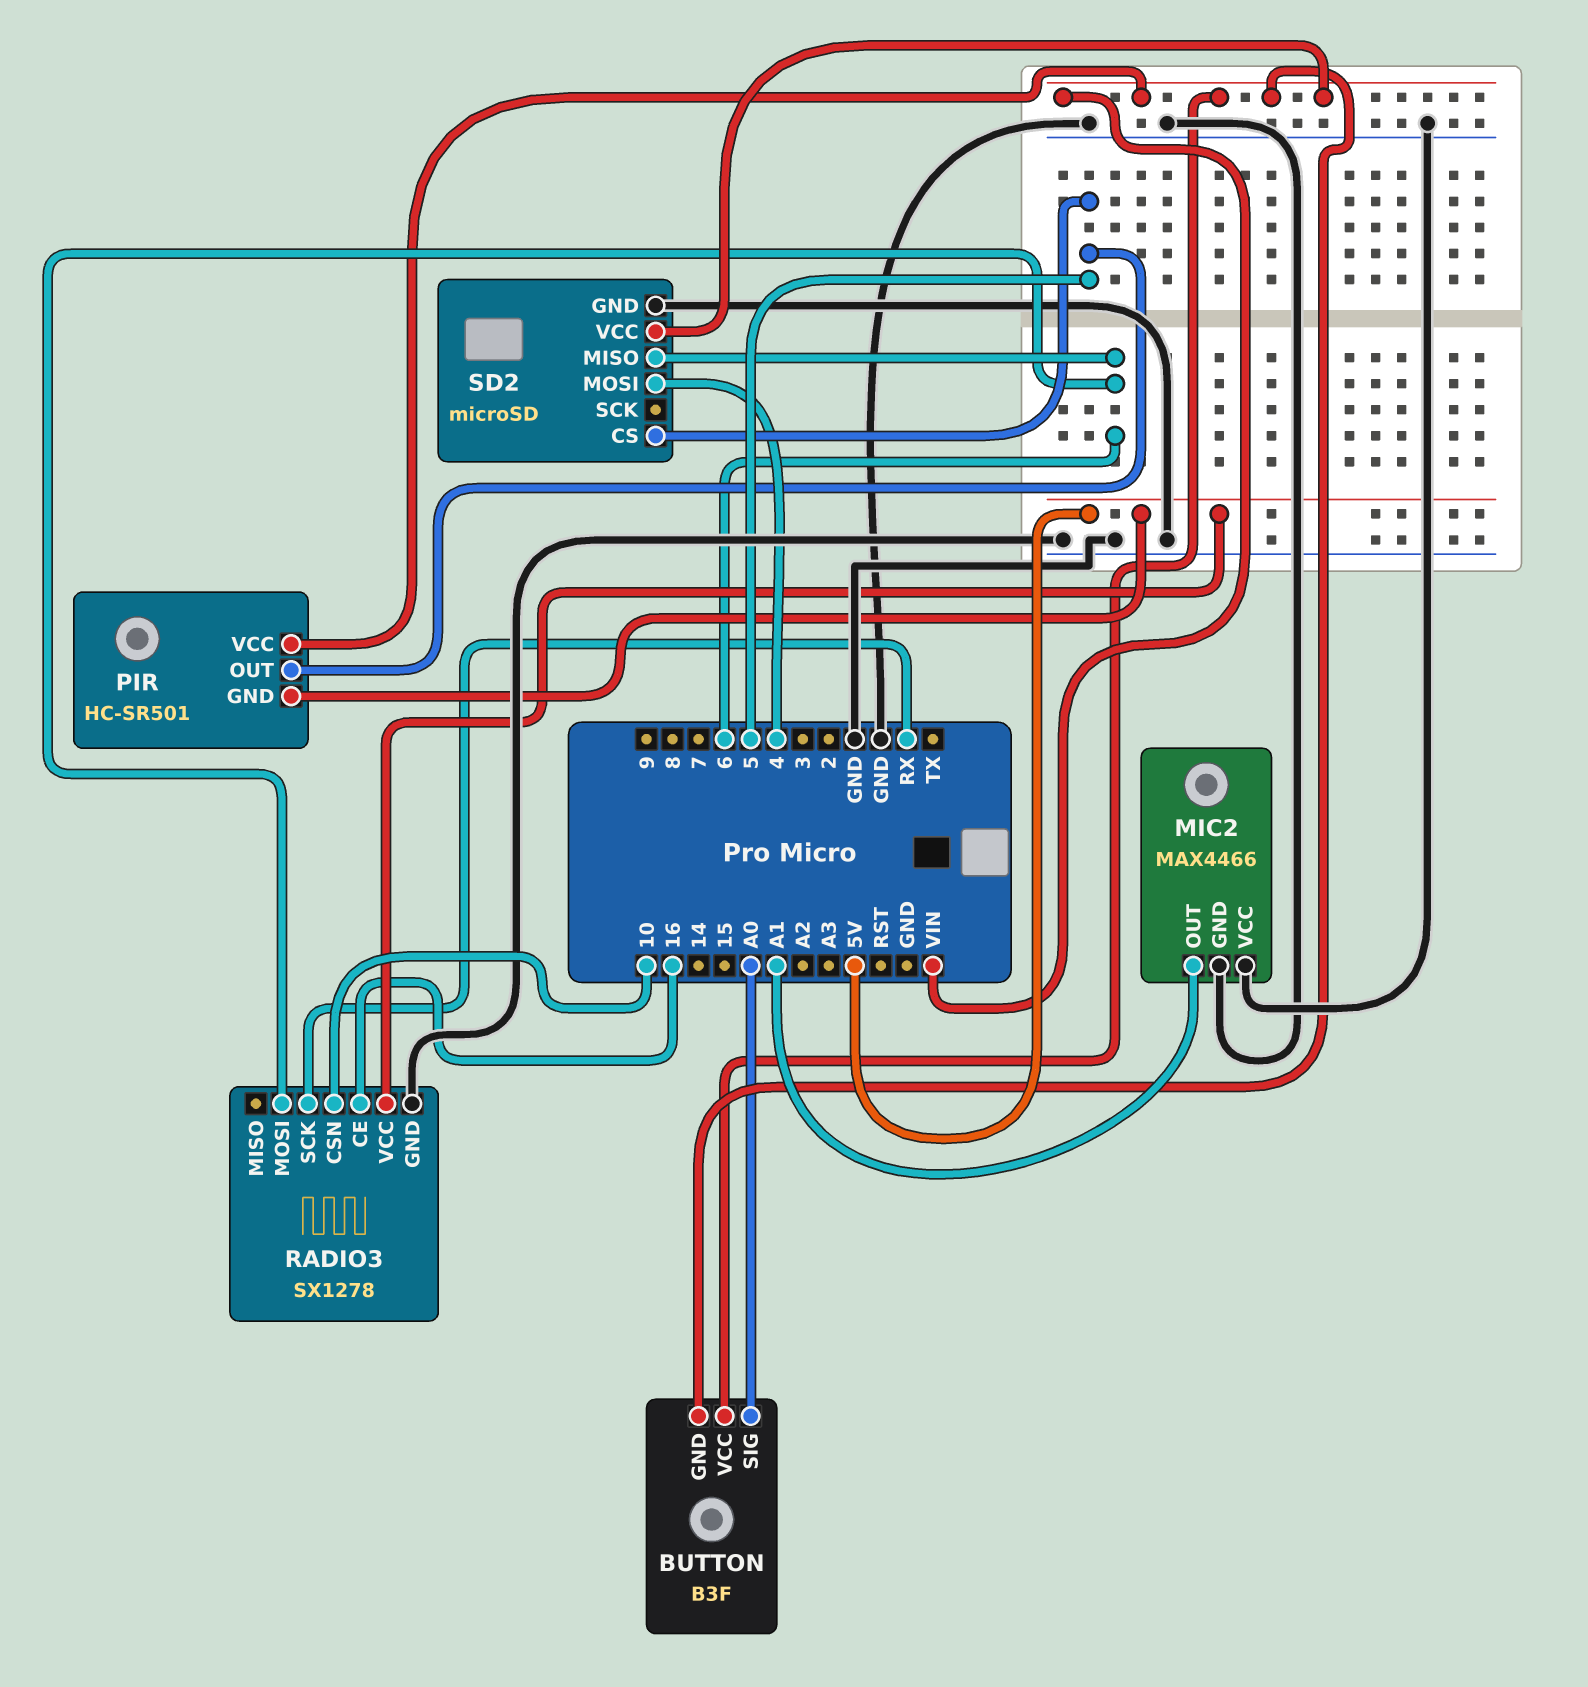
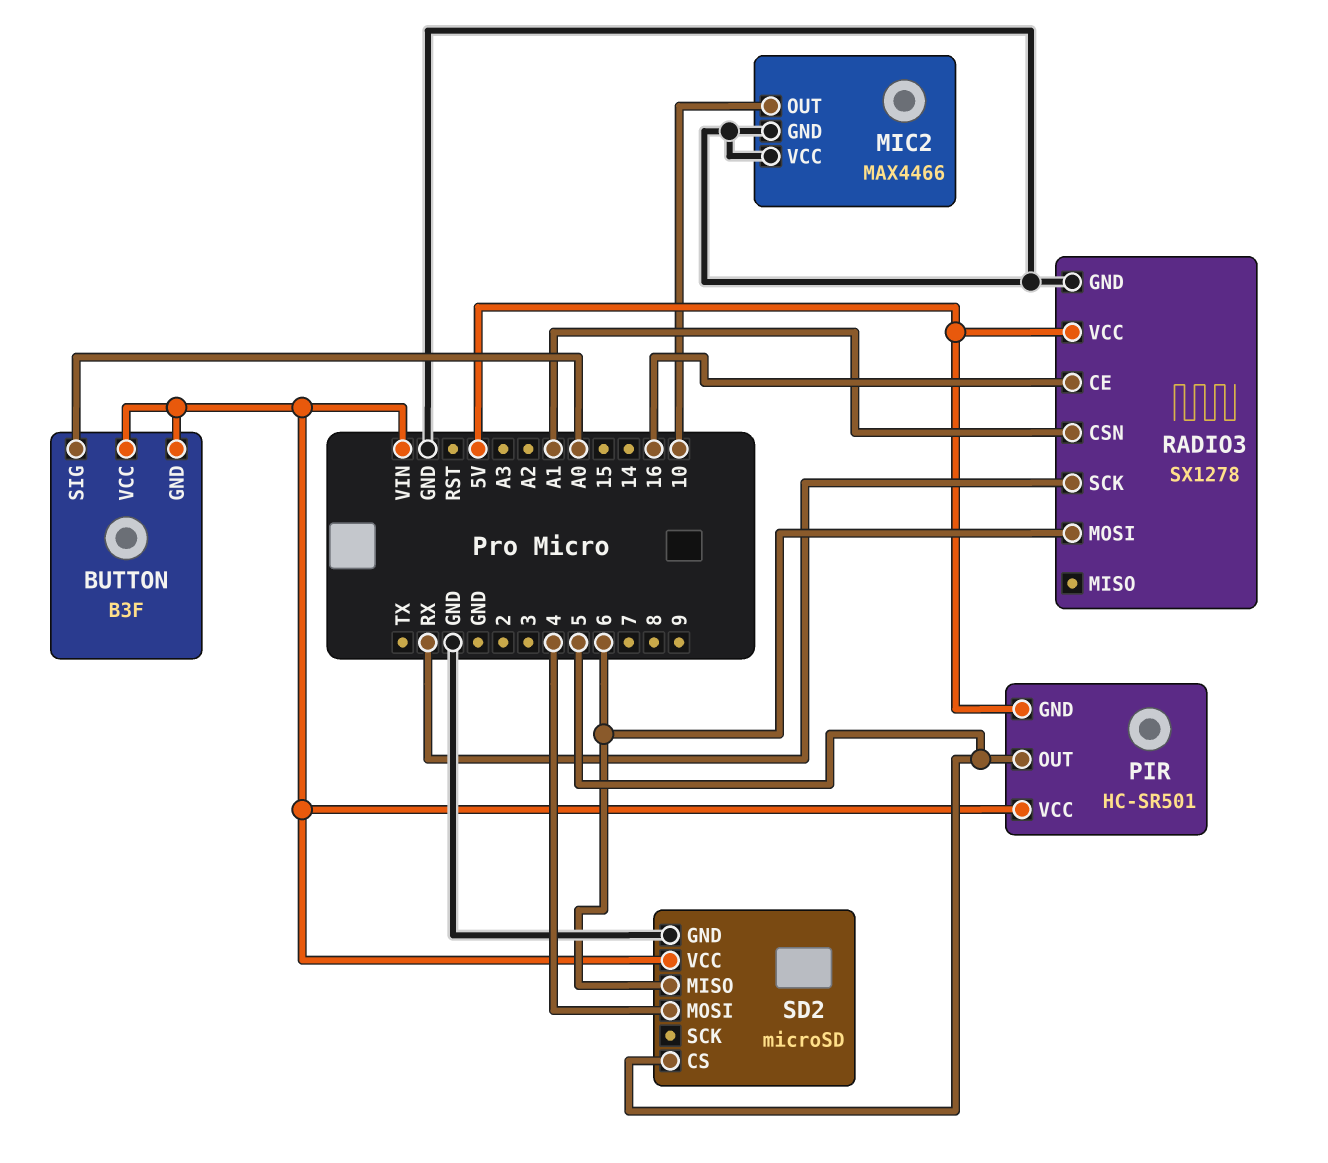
MIC2 pin OUT: A1 -> 10
RADIO3 pin CSN: 10 -> A1

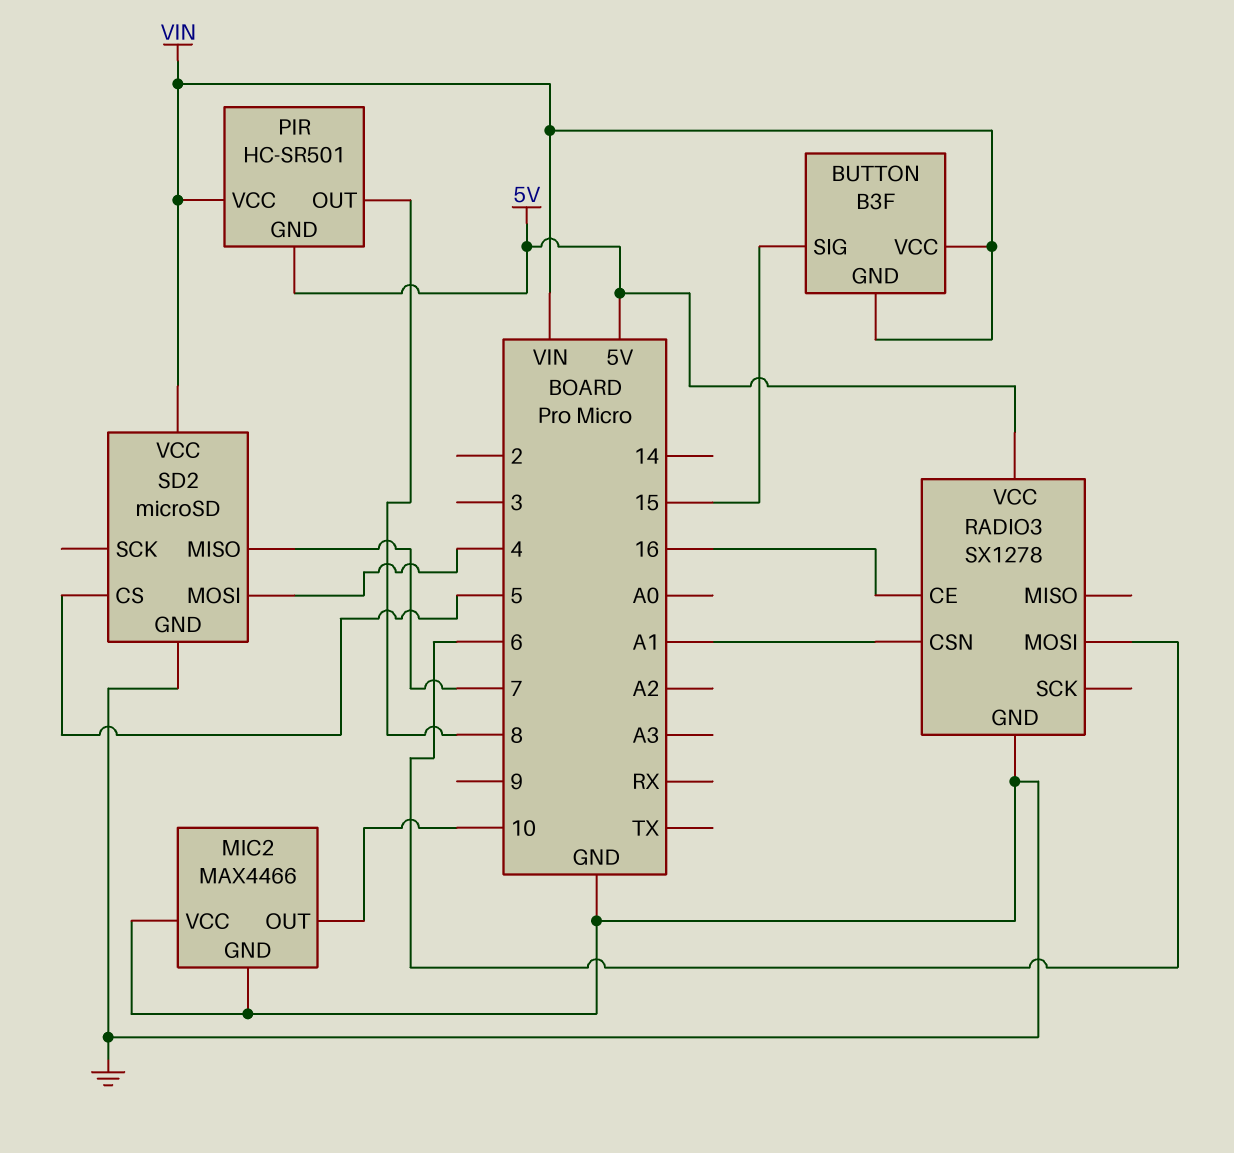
BUTTON pin SIG: A0 -> 15
PIR pin OUT: 5 -> 8
RADIO3 pin SCK: RX -> none
SD2 pin MISO: 6 -> 7

